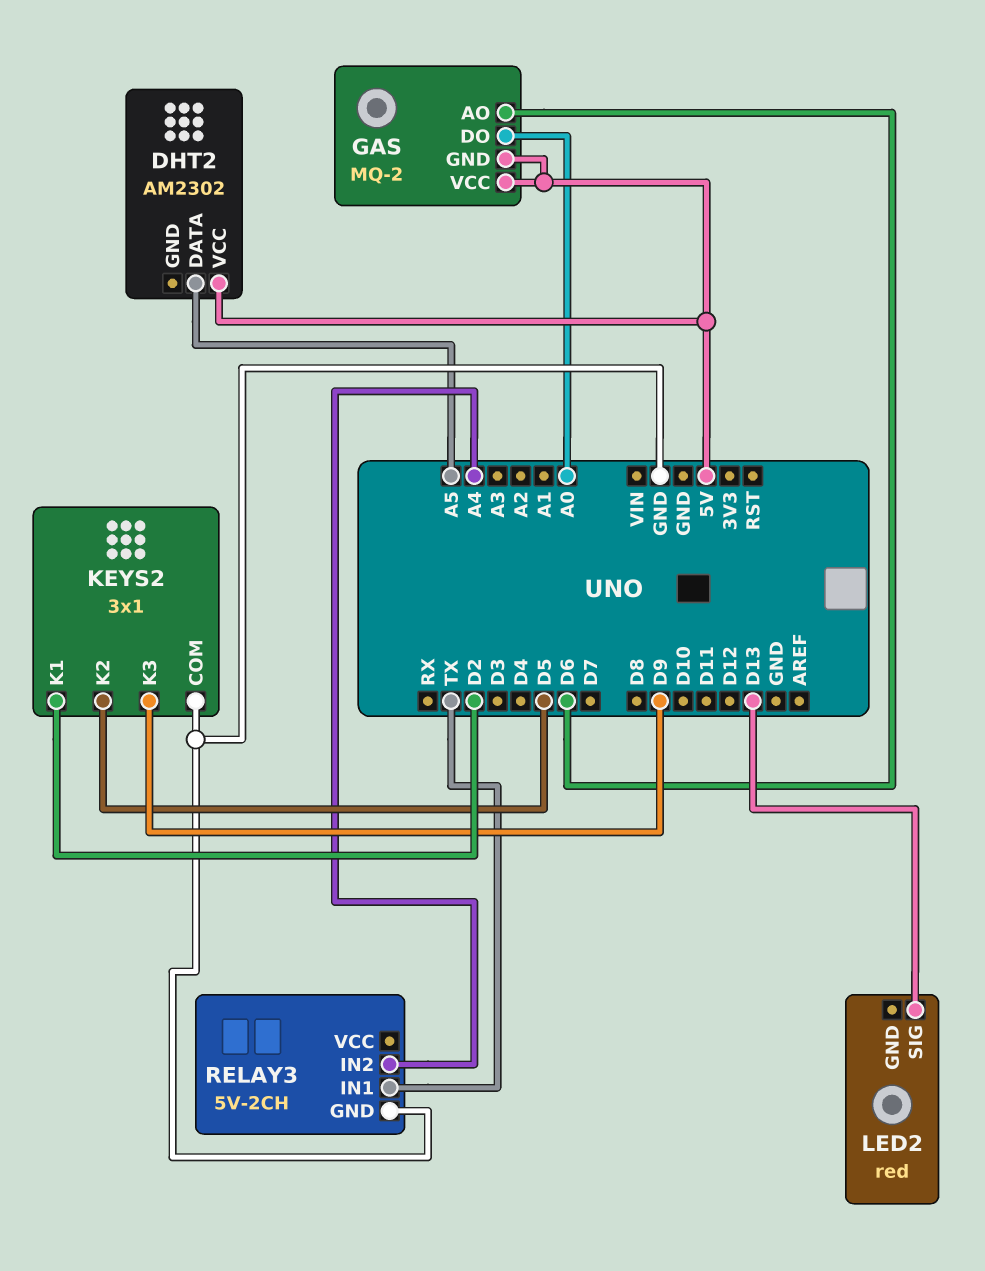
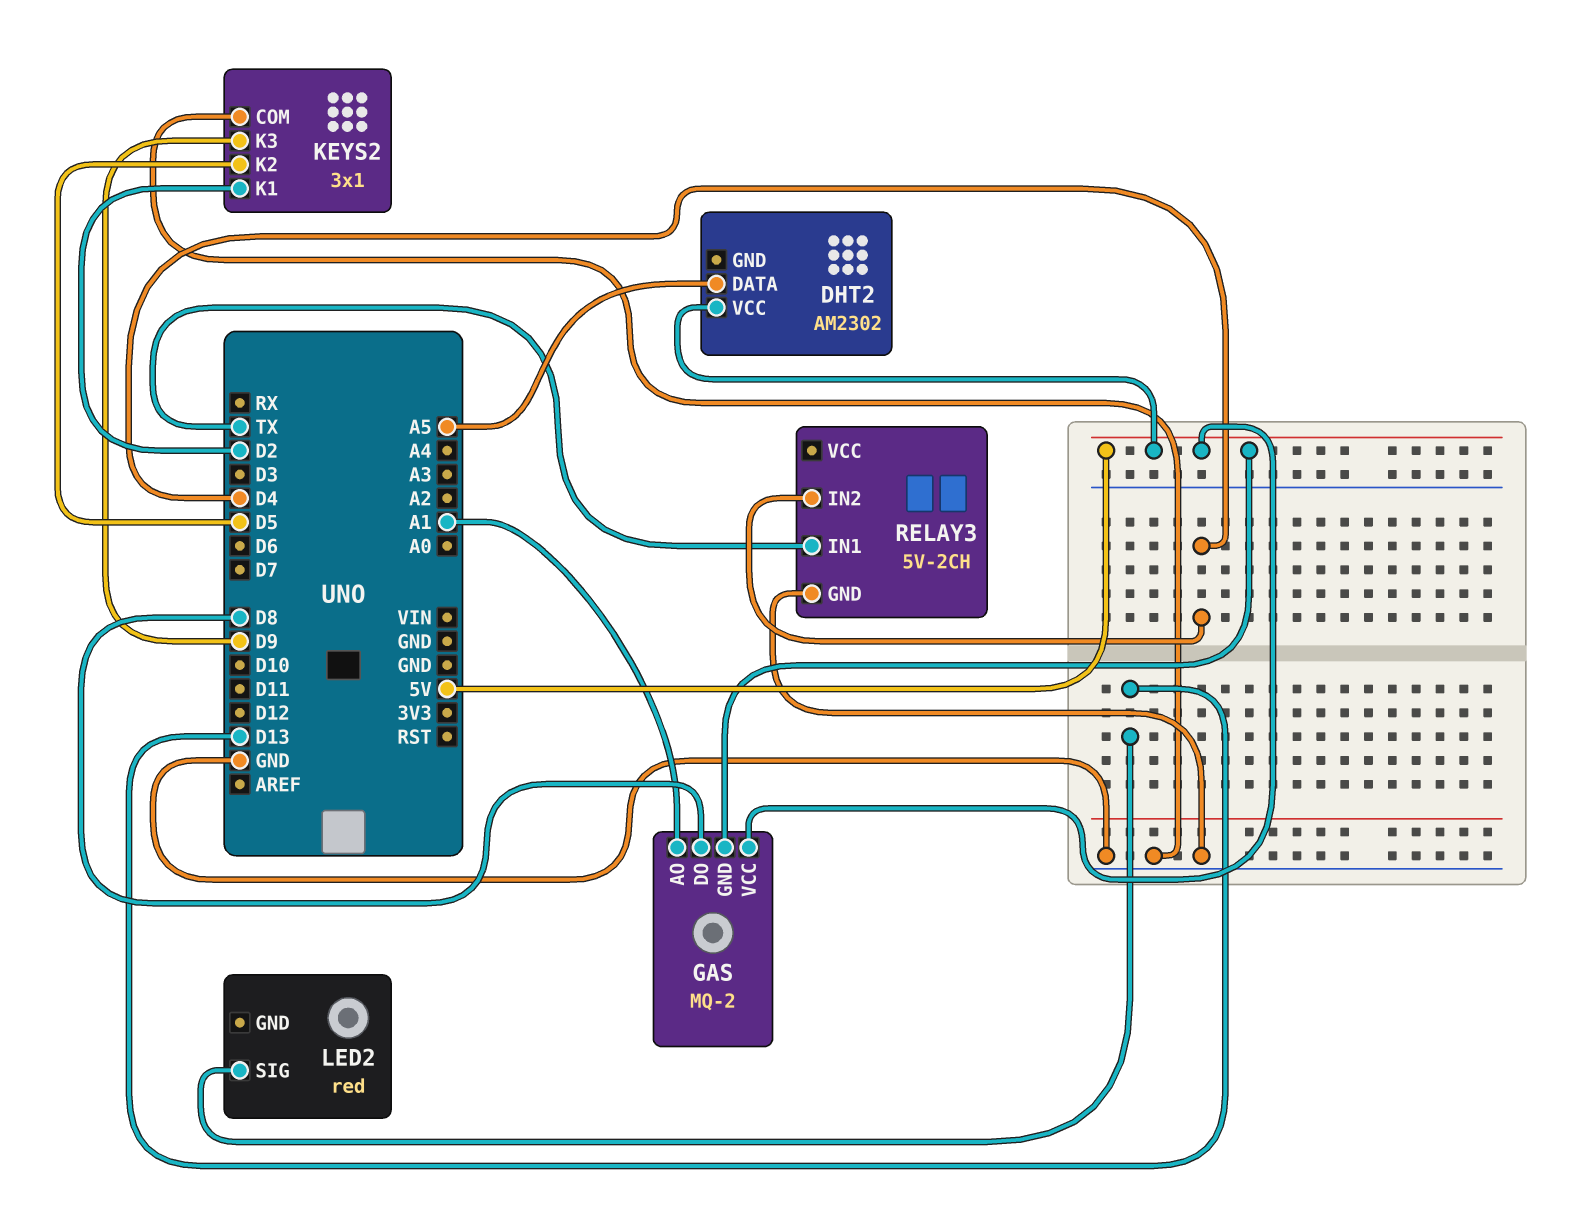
GAS pin AO: D6 -> A1
GAS pin DO: A0 -> D8
RELAY3 pin IN2: A4 -> D4

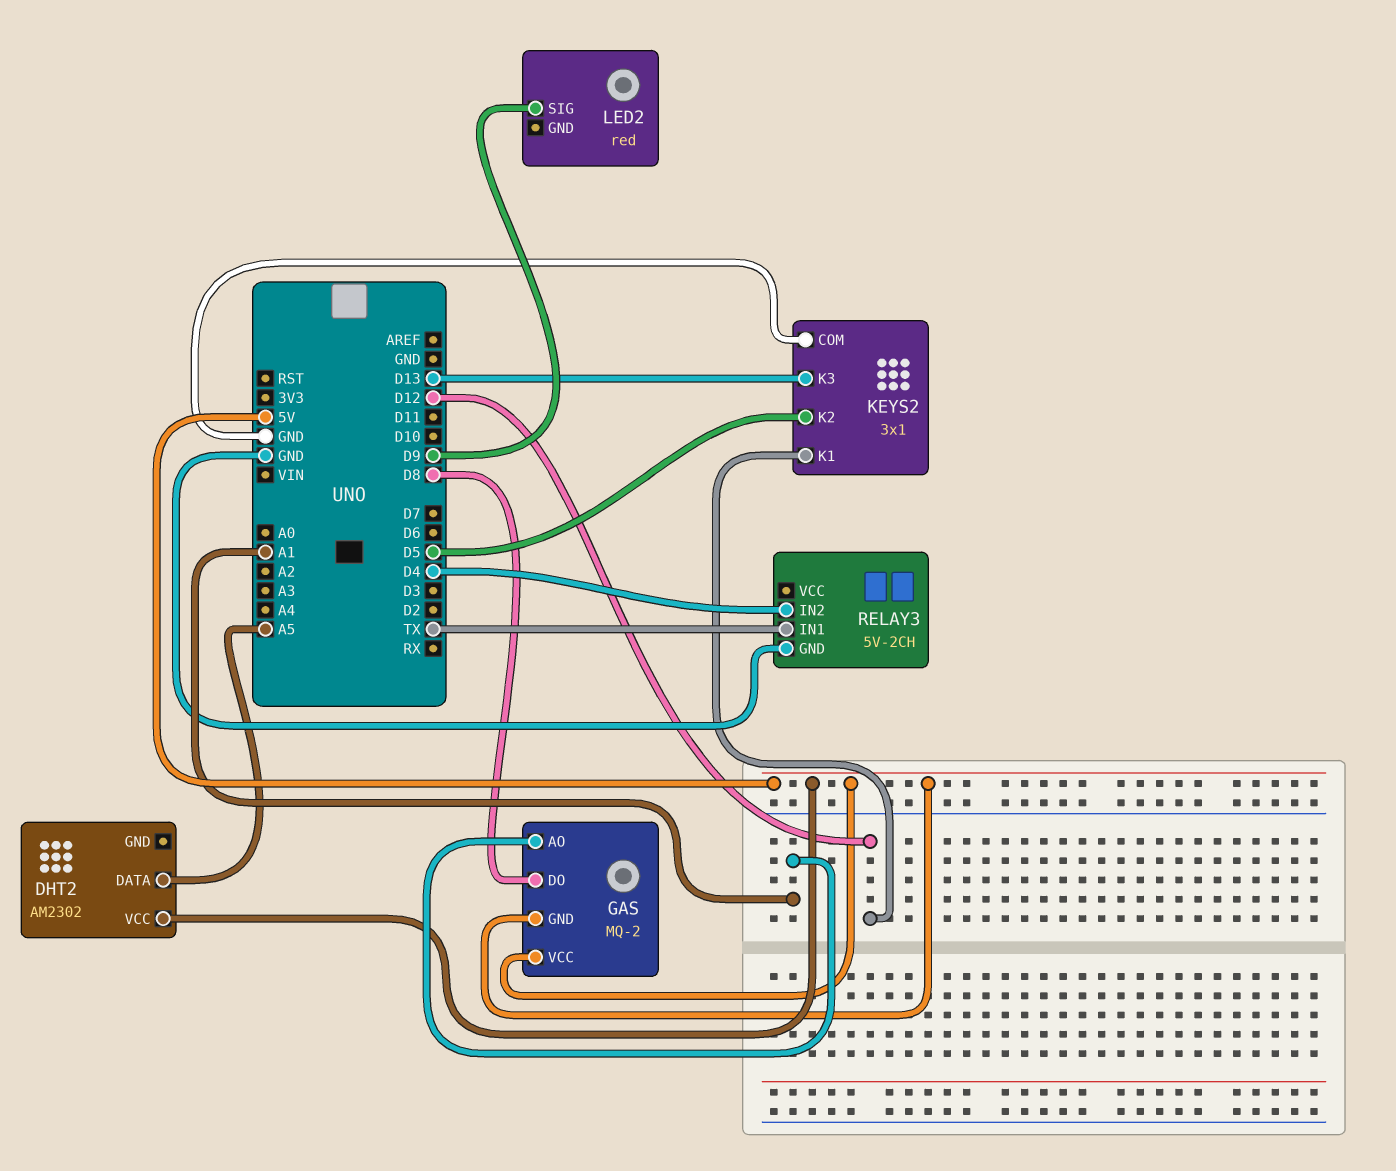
KEYS2 pin K1: D2 -> D12
KEYS2 pin K3: D9 -> D13
LED2 pin SIG: D13 -> D9

